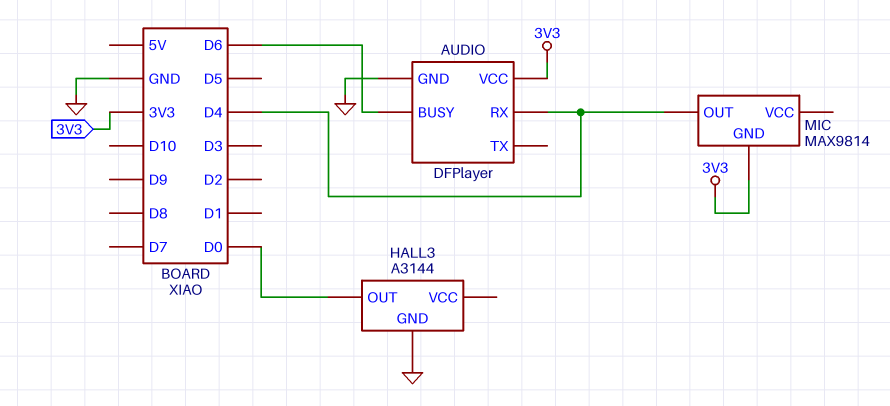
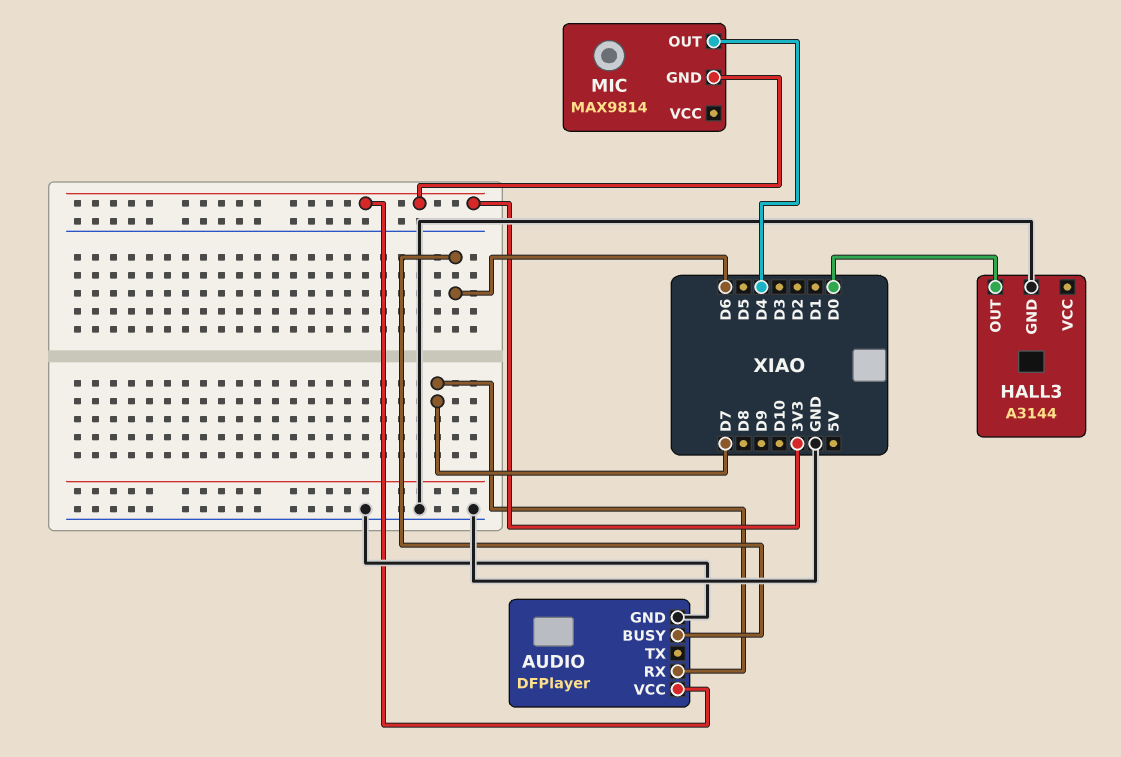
AUDIO pin RX: D4 -> D7

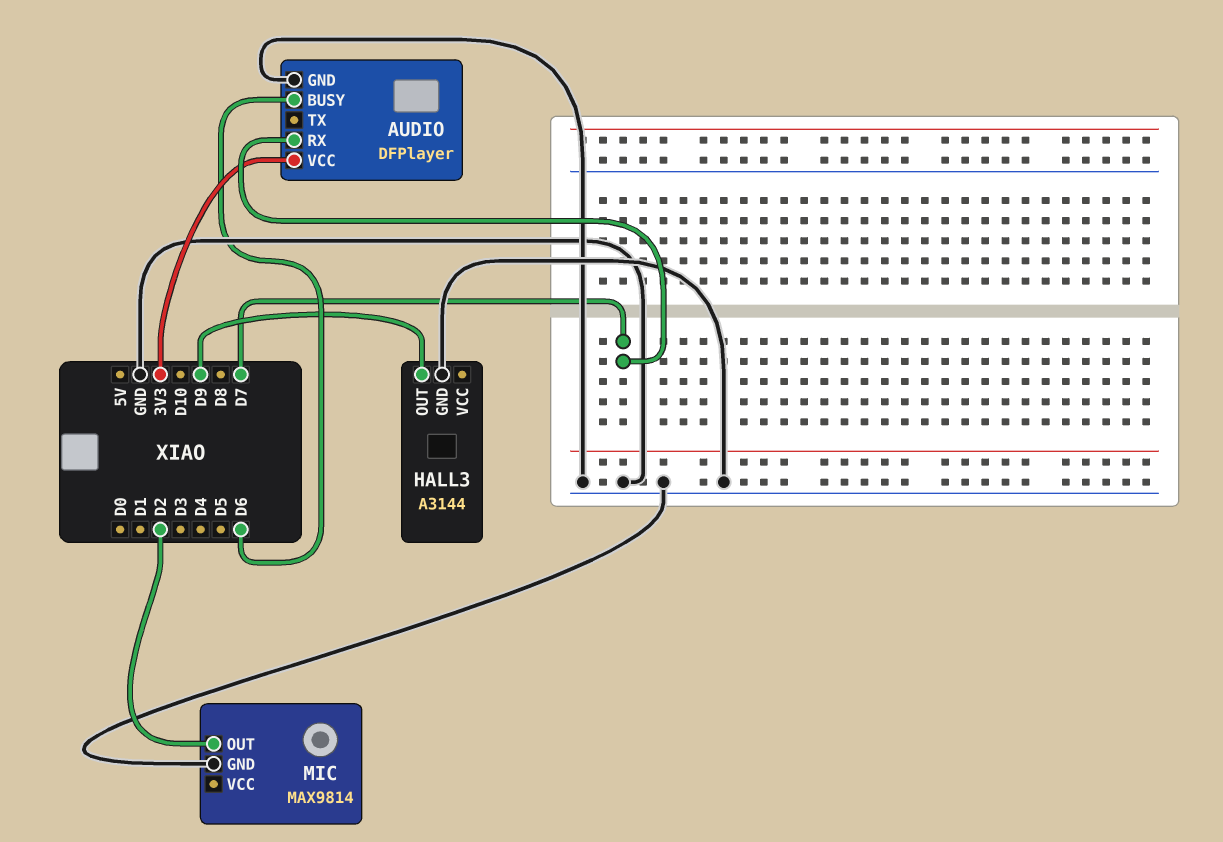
HALL3 pin OUT: D0 -> D9
MIC pin GND: 3V3 -> GND
MIC pin OUT: D4 -> D2

